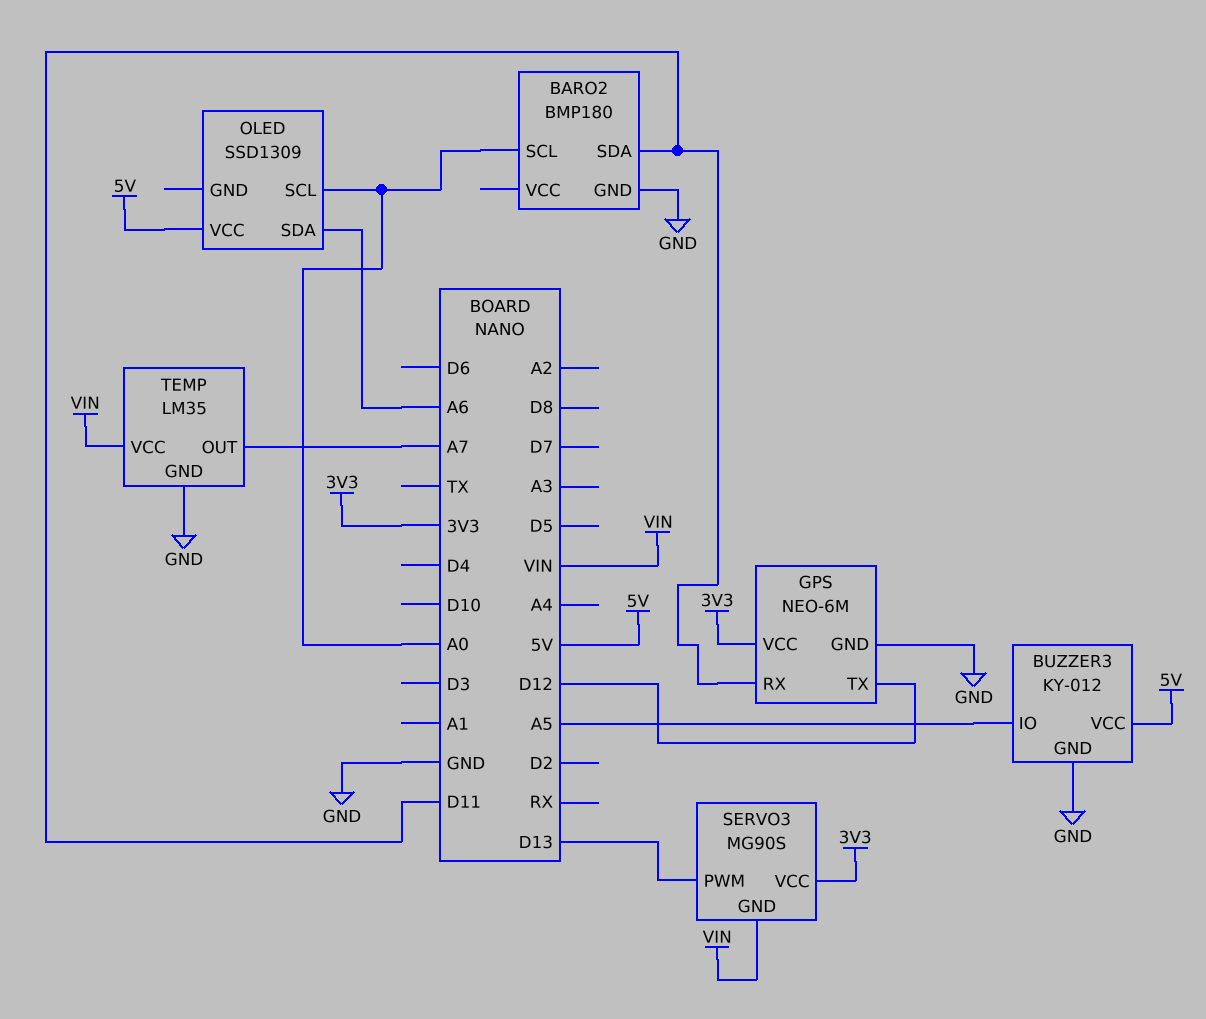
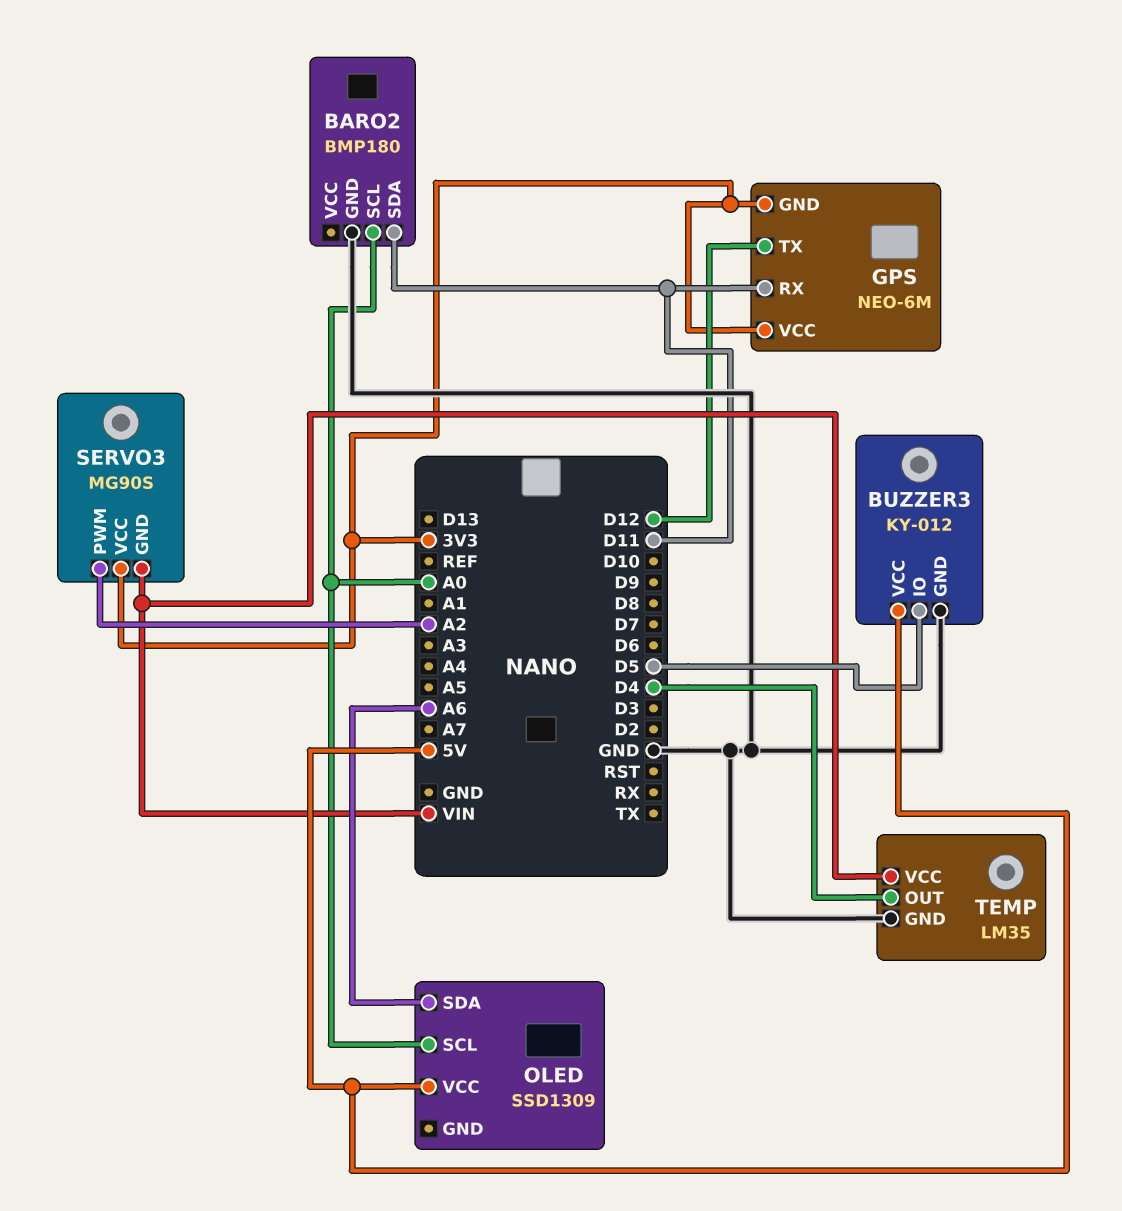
BUZZER3 pin IO: A5 -> D5
GPS pin GND: GND -> 3V3
SERVO3 pin PWM: D13 -> A2
TEMP pin OUT: A7 -> D4

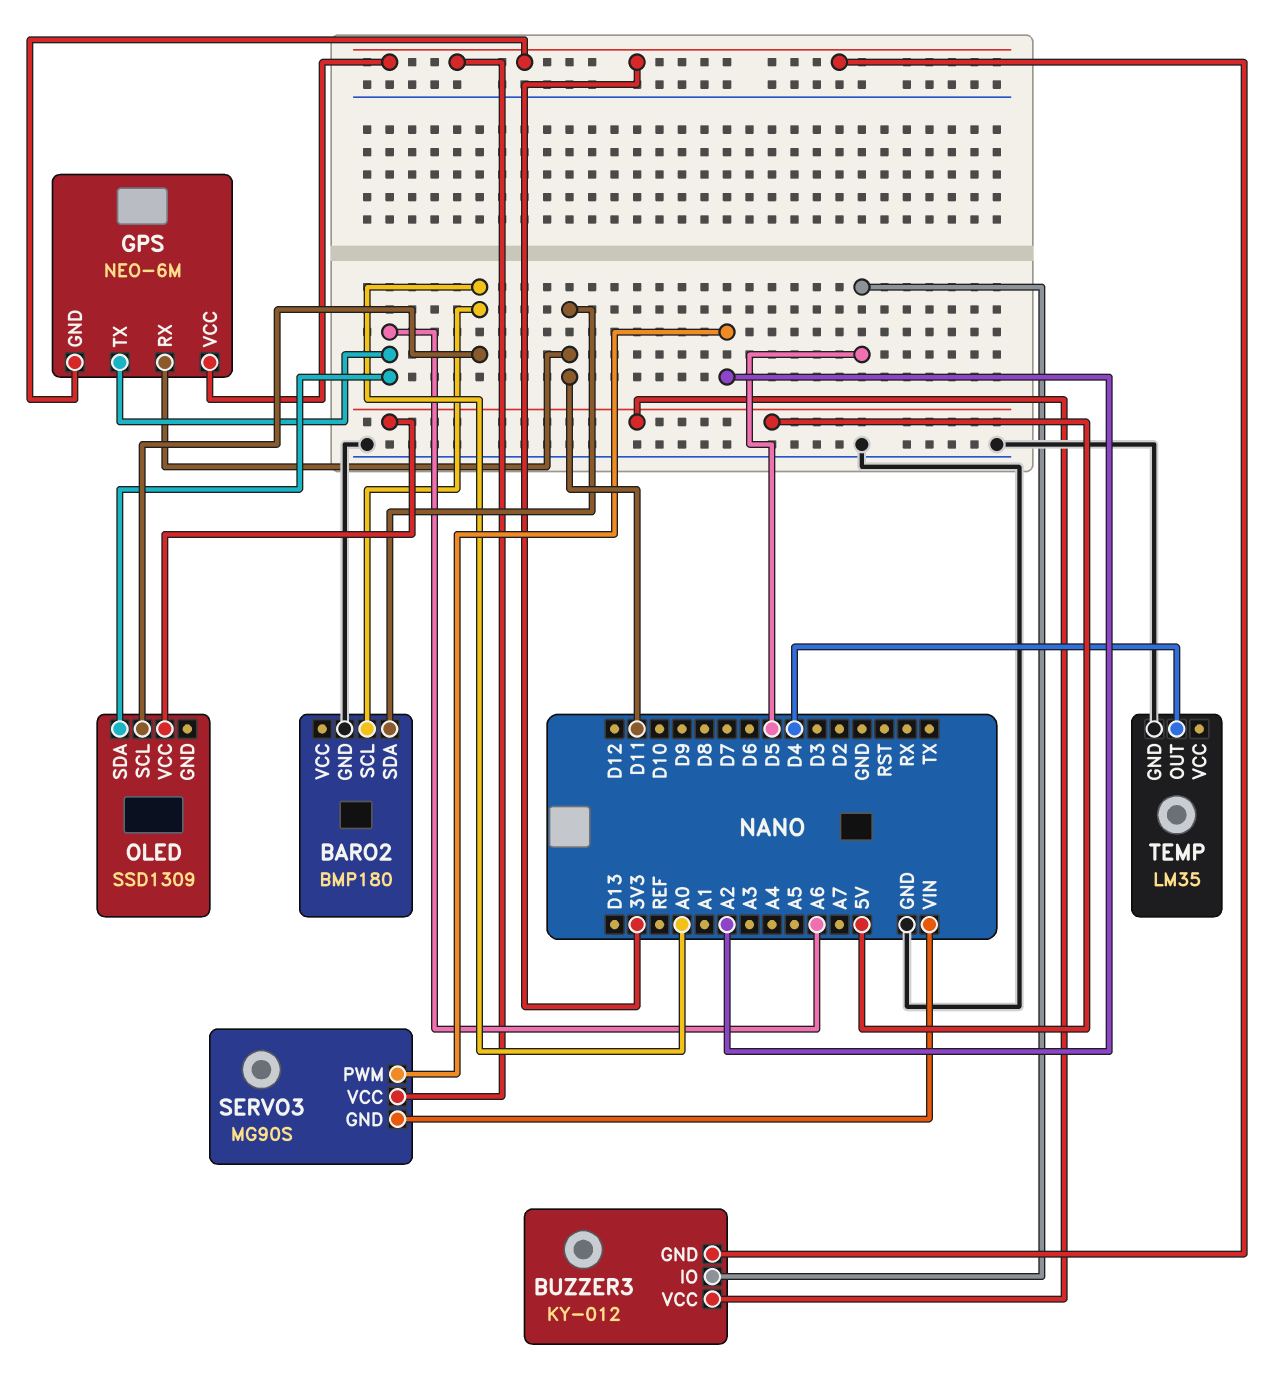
BUZZER3 pin GND: GND -> 3V3
GPS pin TX: D12 -> A6
TEMP pin VCC: VIN -> none

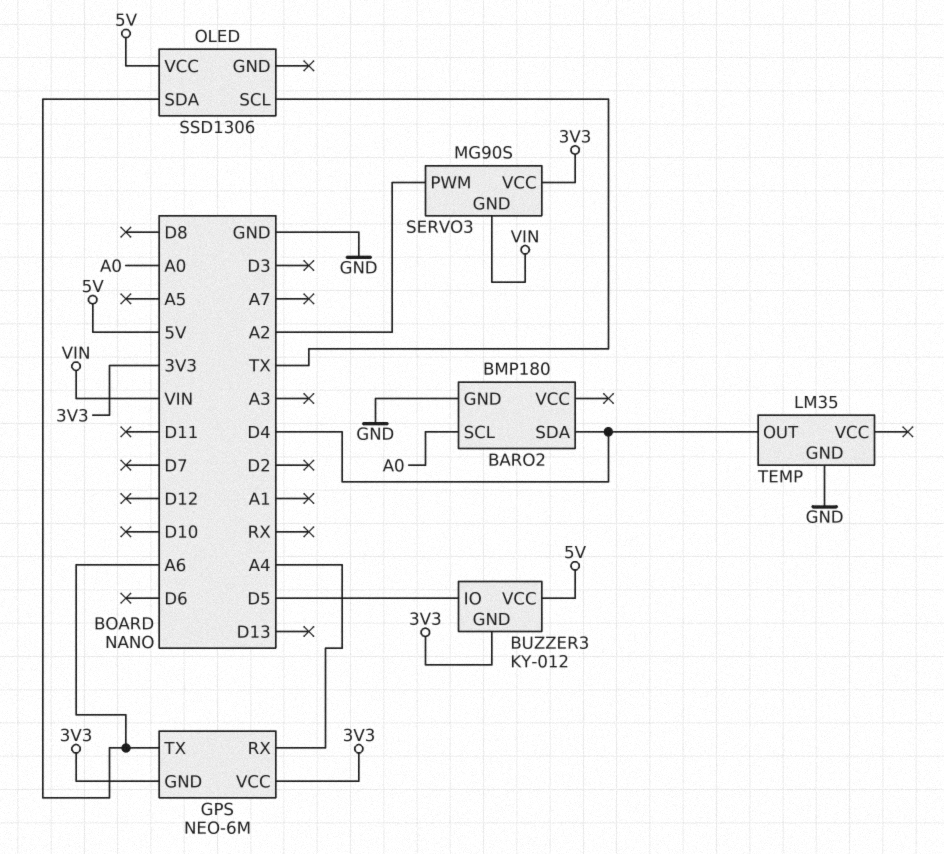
BARO2 pin SDA: D11 -> D4
GPS pin RX: D11 -> A4
OLED: SSD1309 -> SSD1306
OLED pin SCL: A0 -> TX

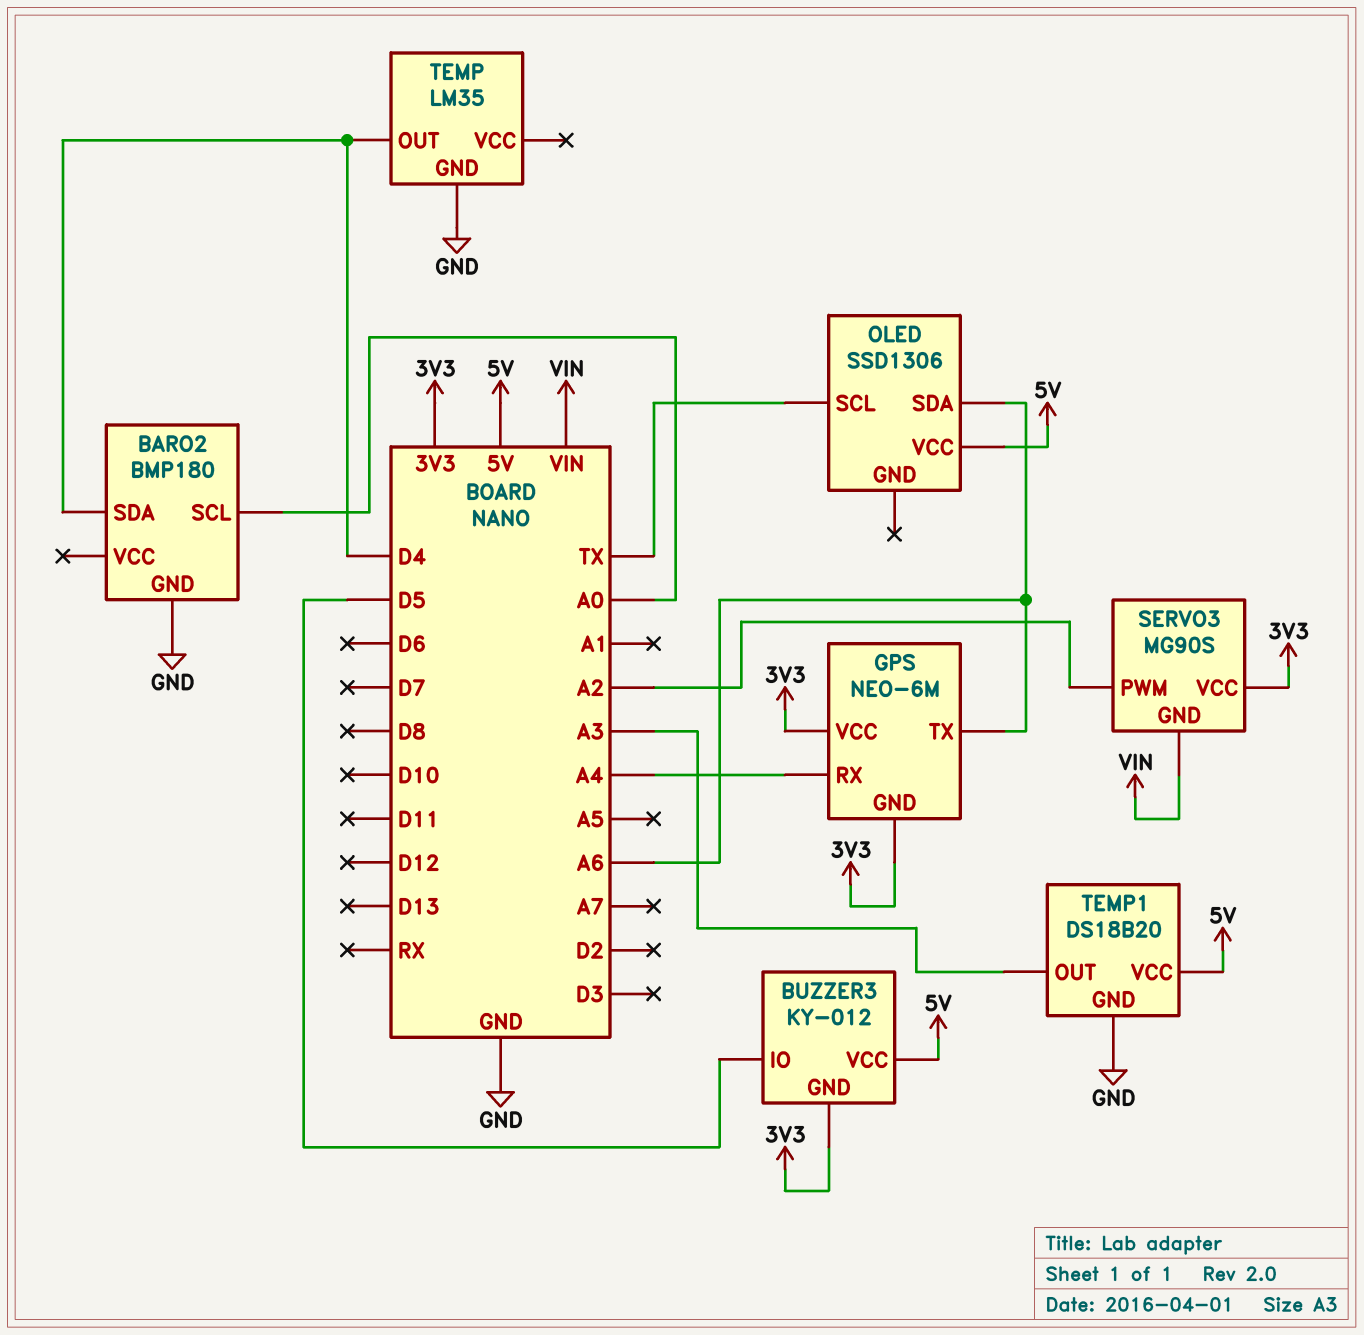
TEMP1: none -> DS18B20
TEMP1 pin GND: none -> GND
TEMP1 pin OUT: none -> A3
TEMP1 pin VCC: none -> 5V

